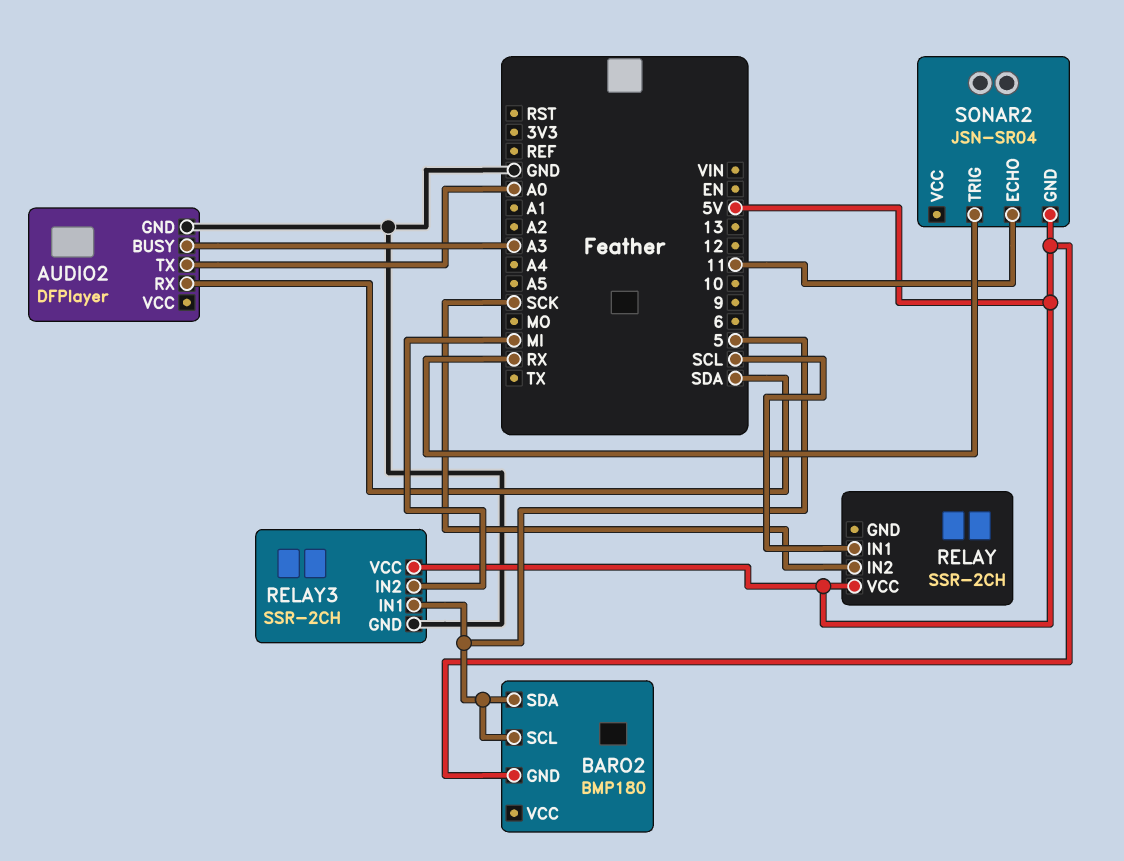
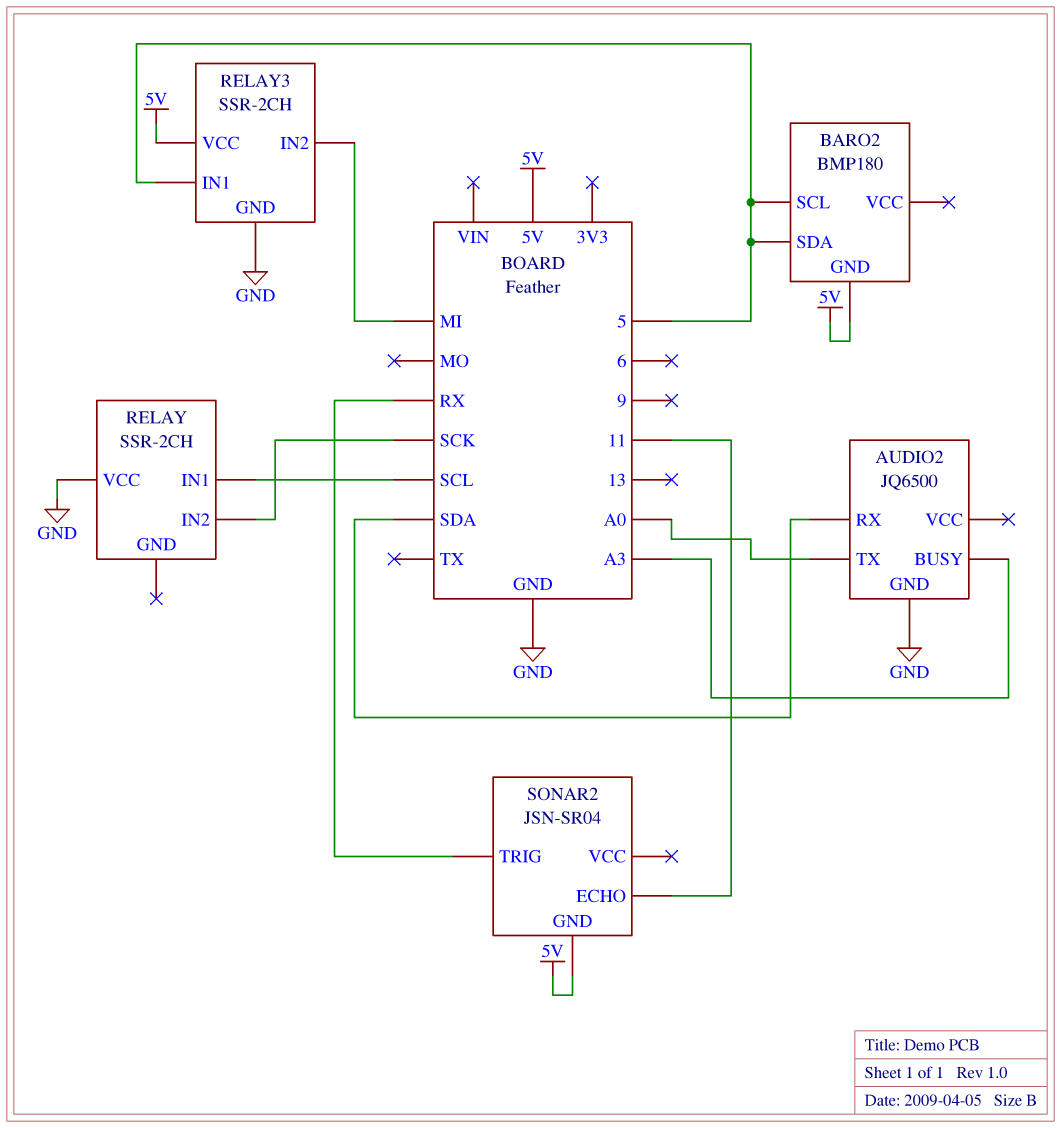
AUDIO2: DFPlayer -> JQ6500
RELAY pin VCC: 5V -> GND

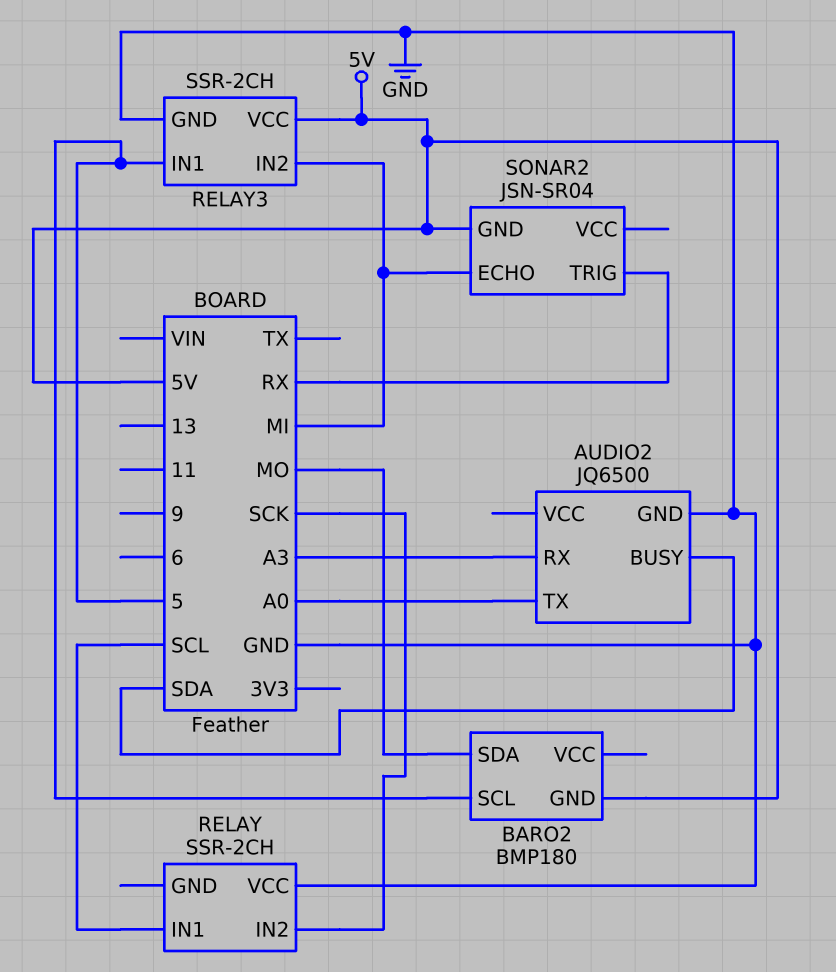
AUDIO2 pin BUSY: A3 -> SDA
AUDIO2 pin RX: SDA -> A3
BARO2 pin SDA: 5 -> MO
SONAR2 pin ECHO: 11 -> MI

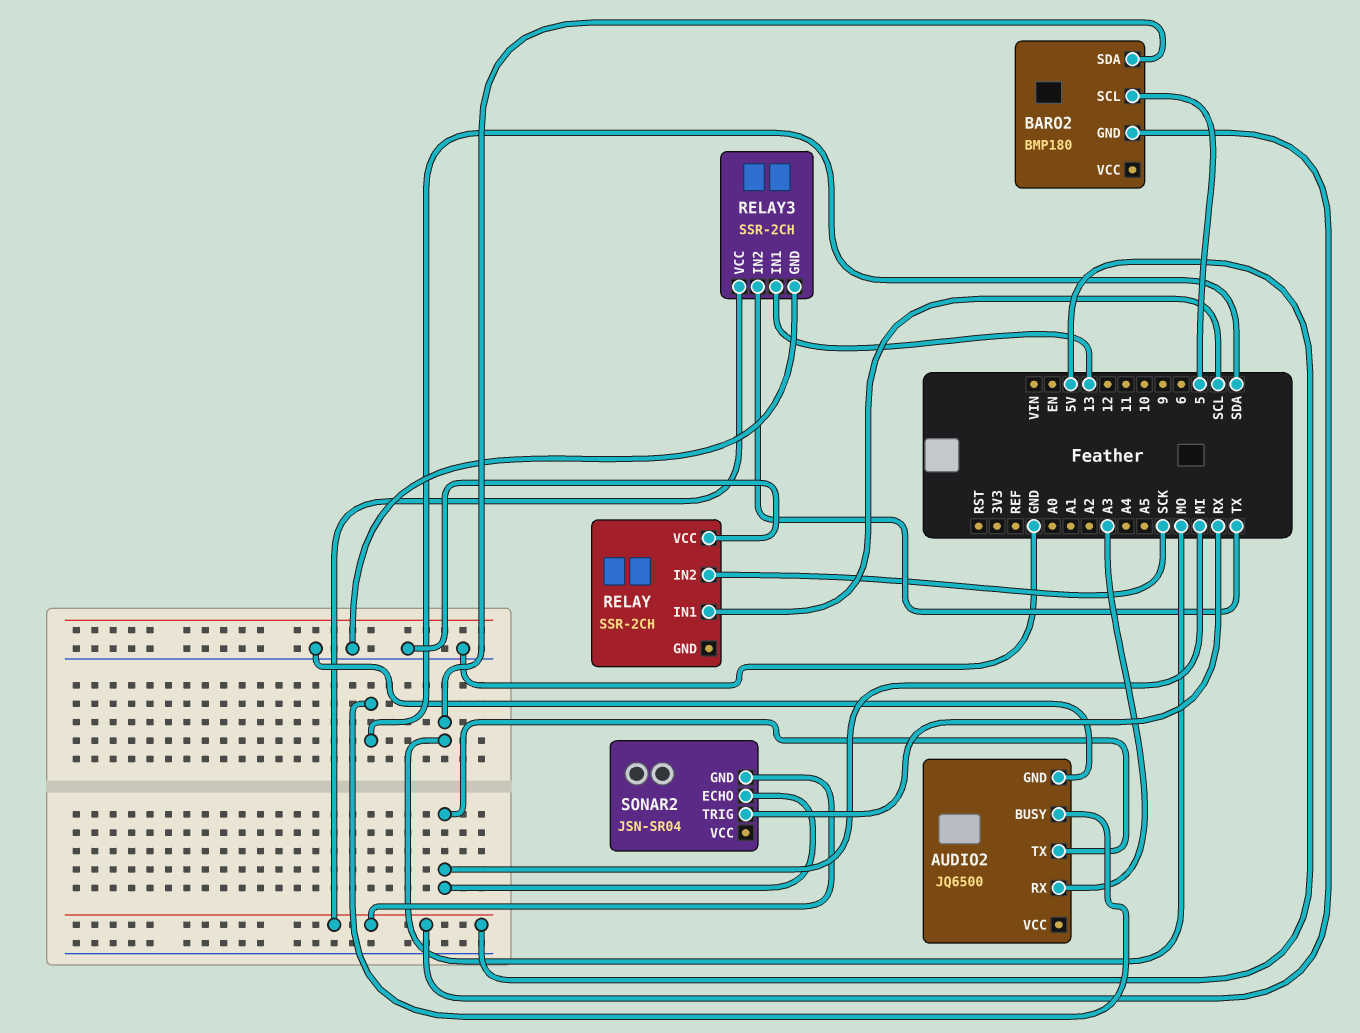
AUDIO2 pin TX: A0 -> MI
RELAY3 pin IN1: 5 -> 13
RELAY3 pin IN2: MI -> TX

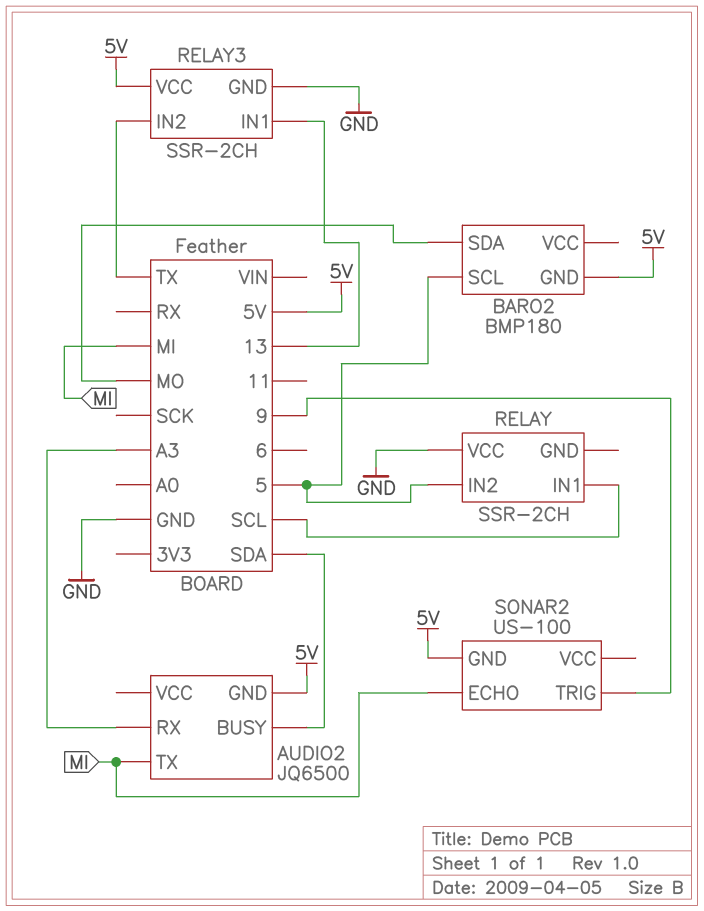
AUDIO2 pin GND: GND -> 5V
RELAY pin IN2: SCK -> 5
SONAR2: JSN-SR04 -> US-100
SONAR2 pin TRIG: RX -> 9

